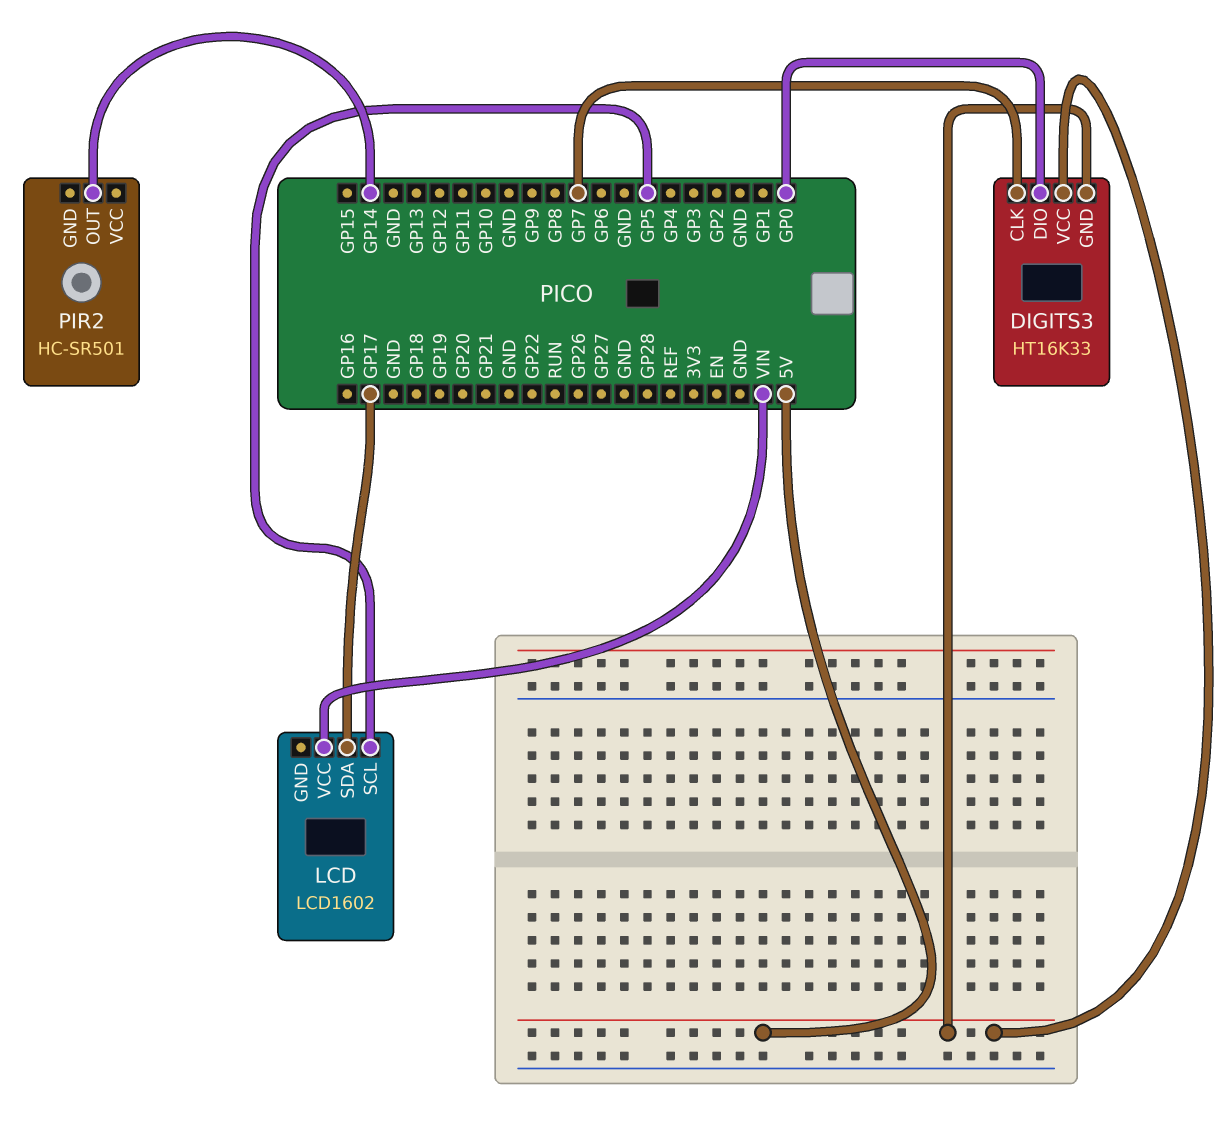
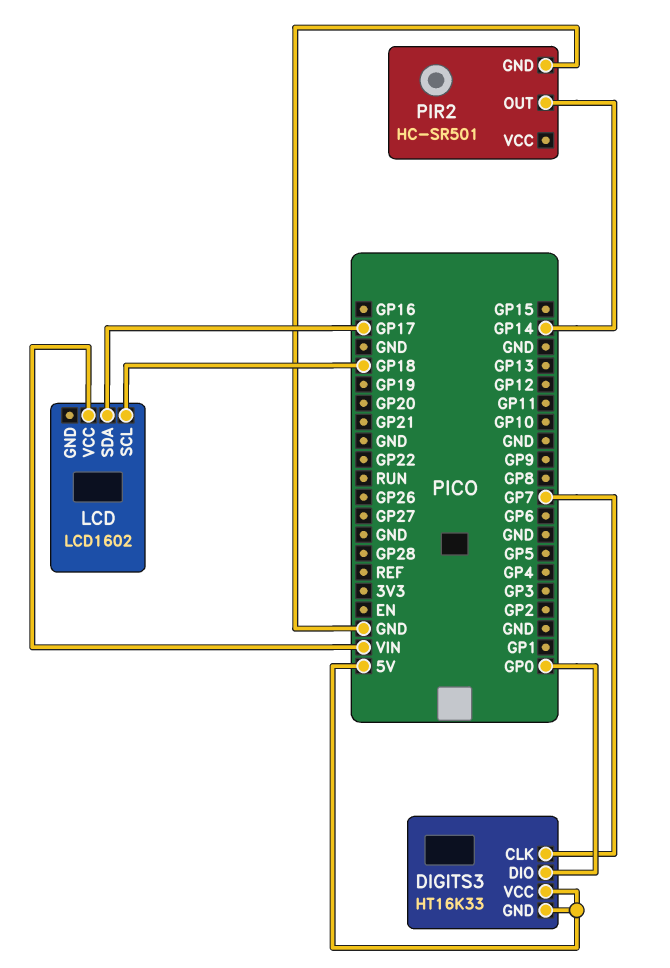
LCD pin SCL: GP5 -> GP18
PIR2 pin GND: none -> GND

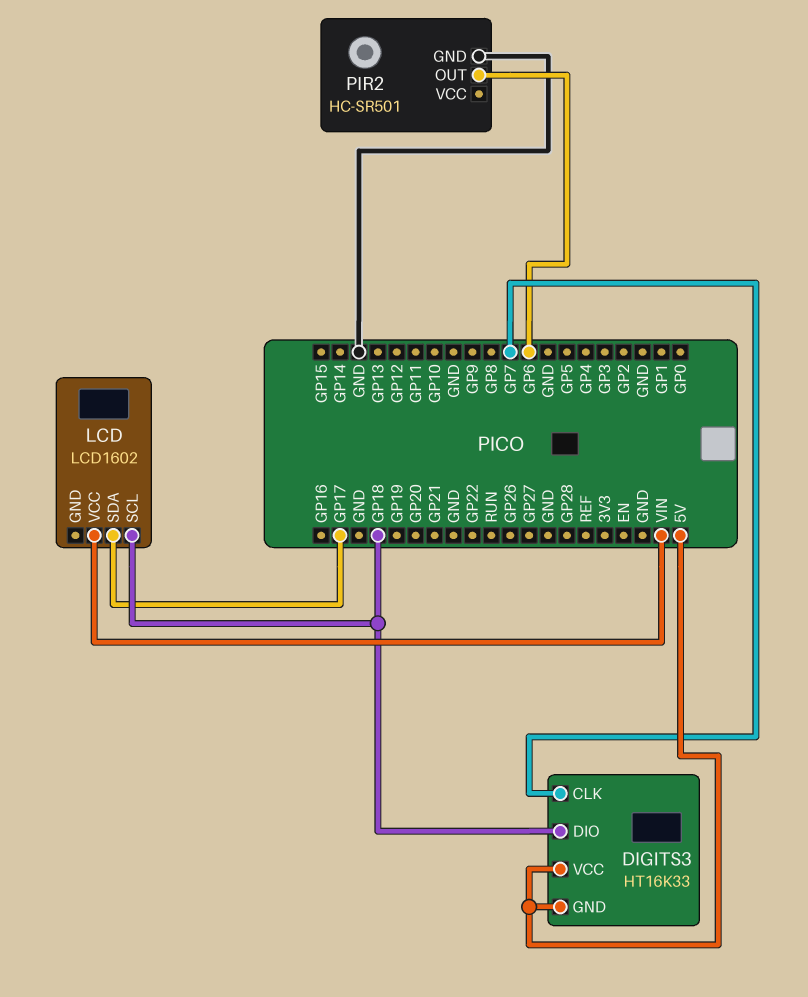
DIGITS3 pin DIO: GP0 -> GP18
PIR2 pin OUT: GP14 -> GP6

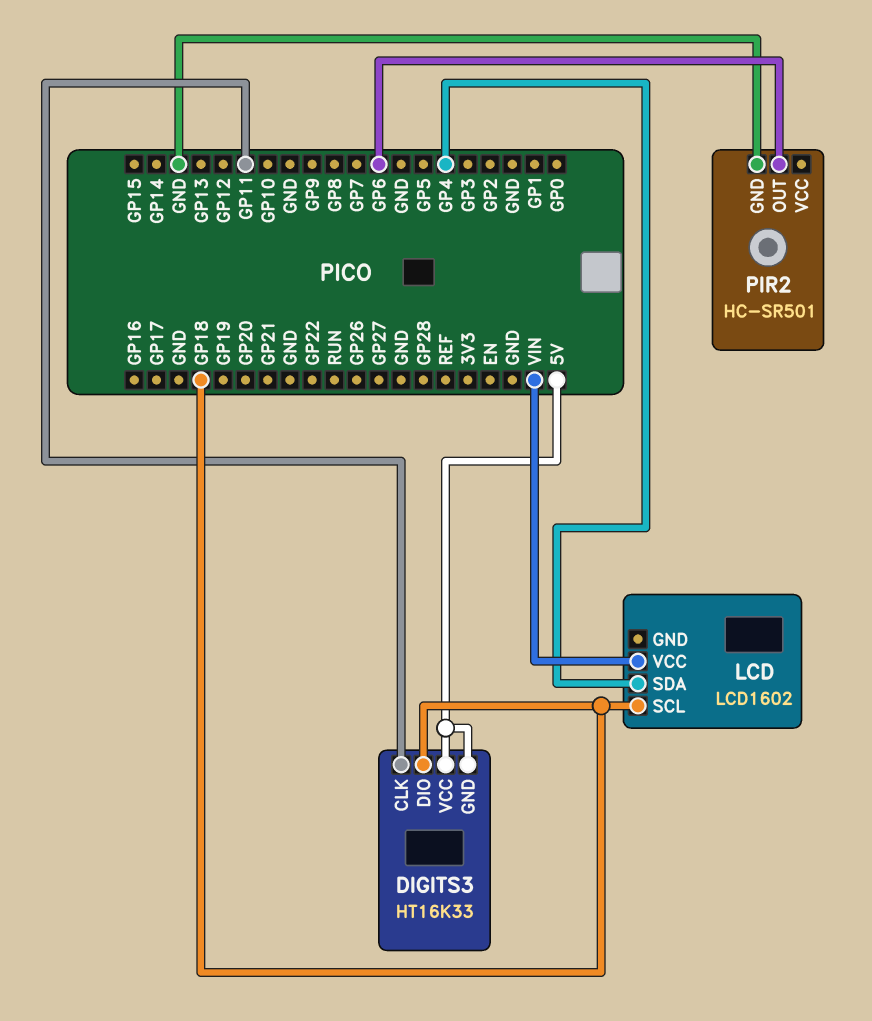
DIGITS3 pin CLK: GP7 -> GP11
LCD pin SDA: GP17 -> GP4

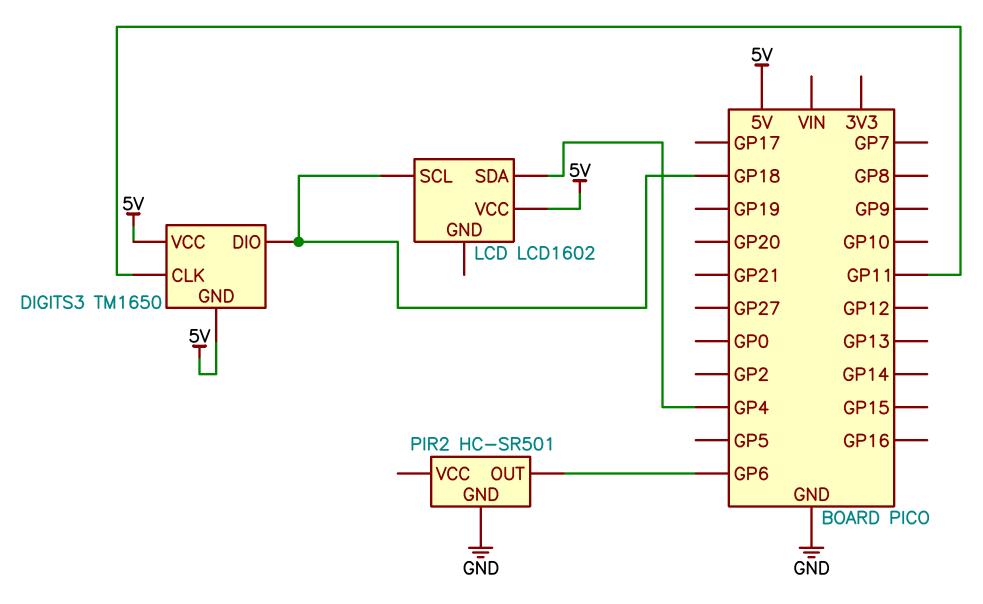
DIGITS3: HT16K33 -> TM1650
LCD pin VCC: VIN -> 5V

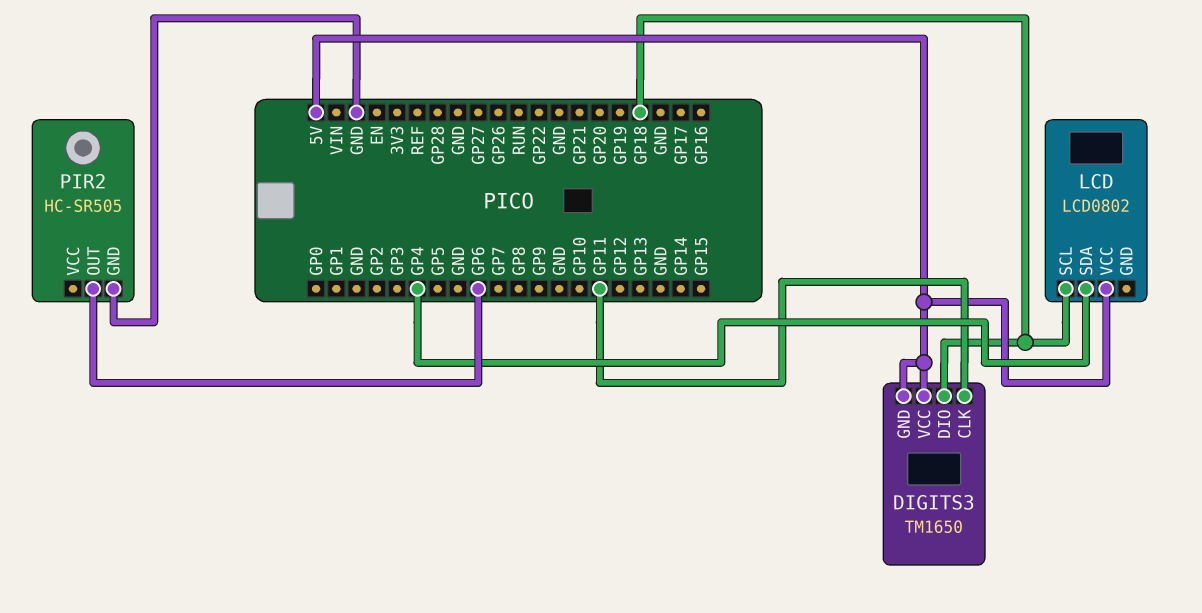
LCD: LCD1602 -> LCD0802
PIR2: HC-SR501 -> HC-SR505

